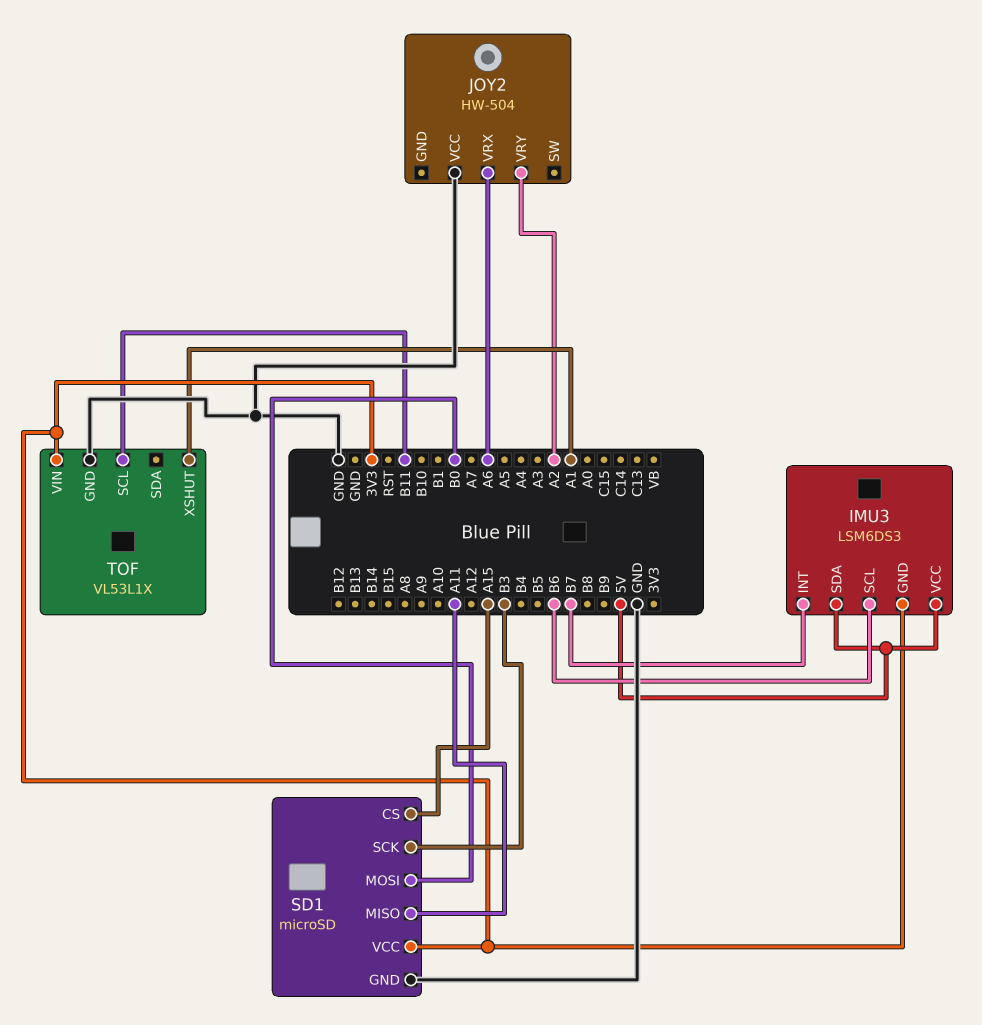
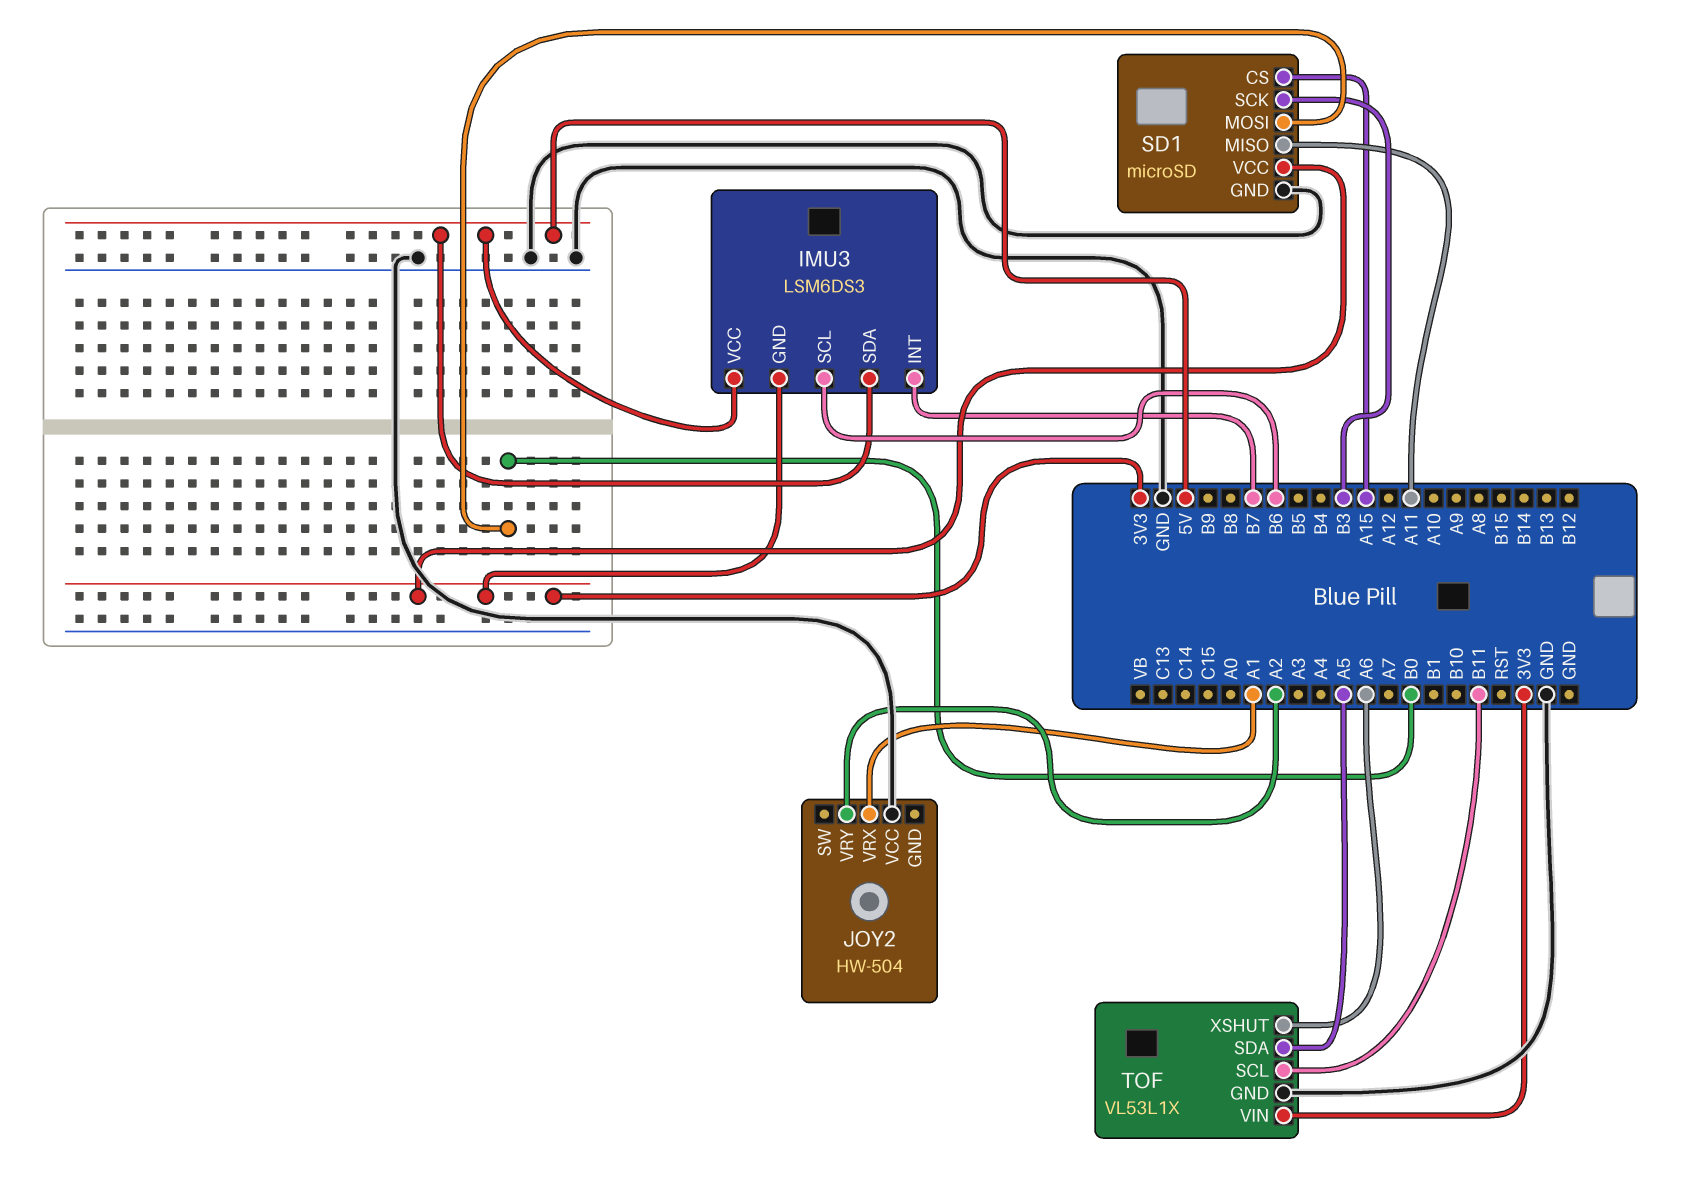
JOY2 pin VRX: A6 -> A1
TOF pin SDA: none -> A5
TOF pin XSHUT: A1 -> A6

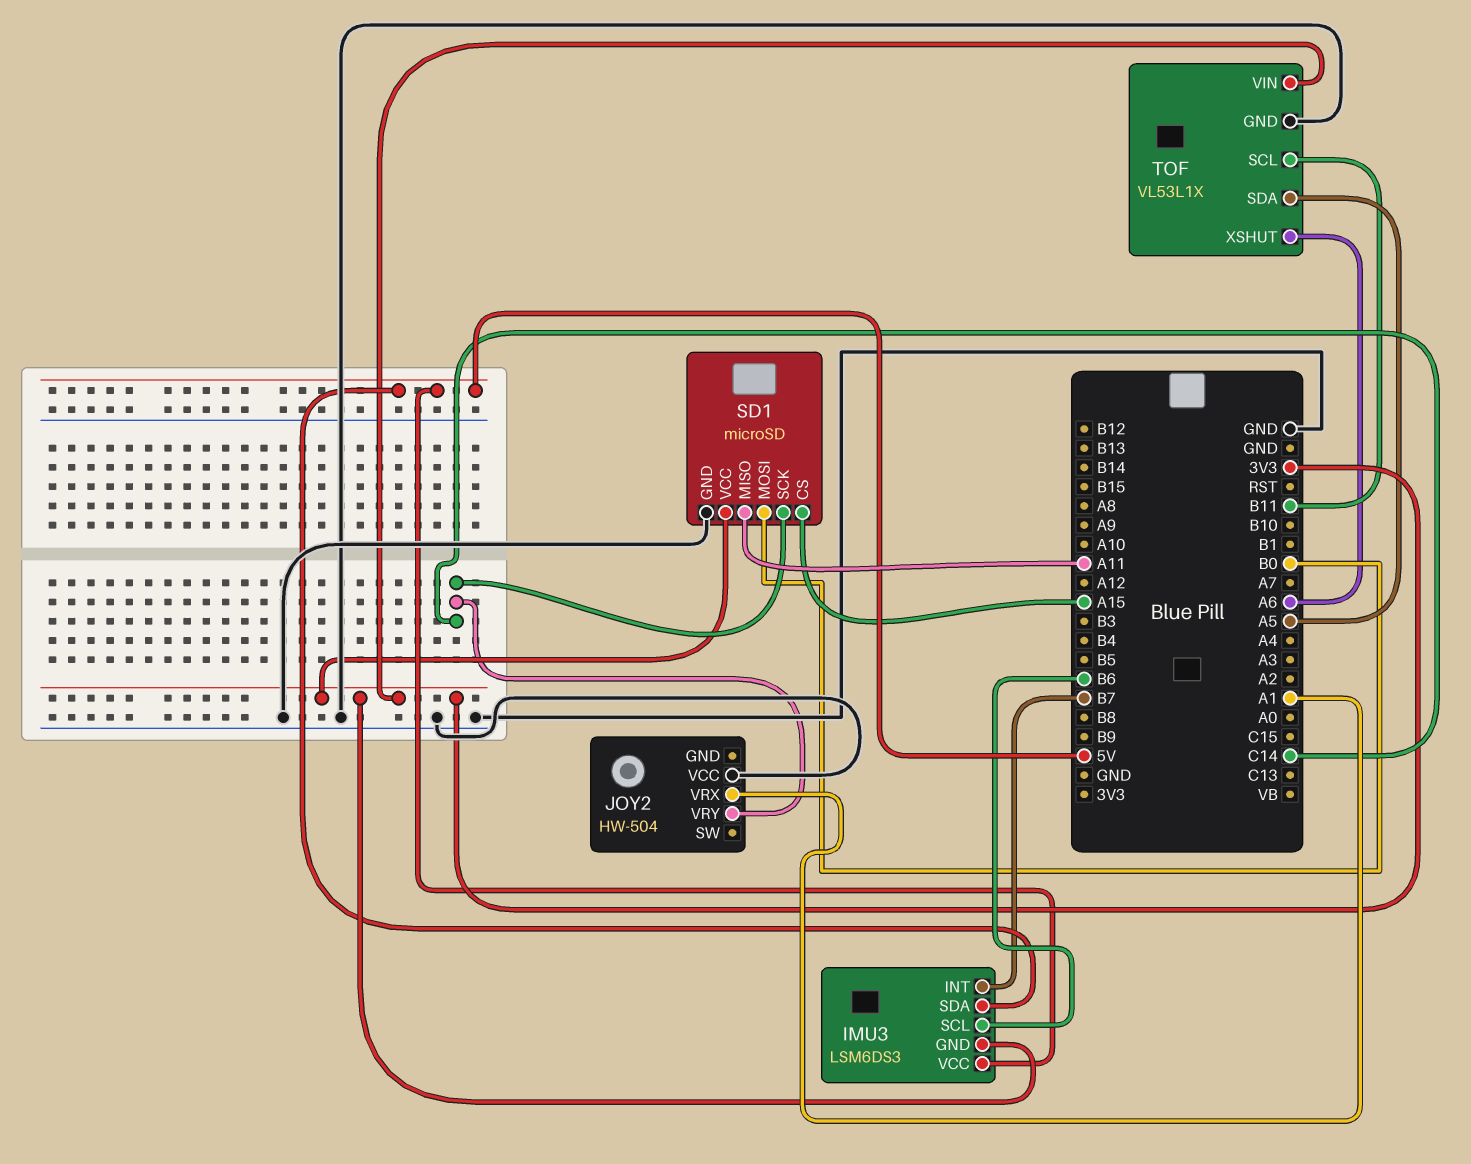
JOY2 pin VRY: A2 -> C14
SD1 pin SCK: B3 -> C14

